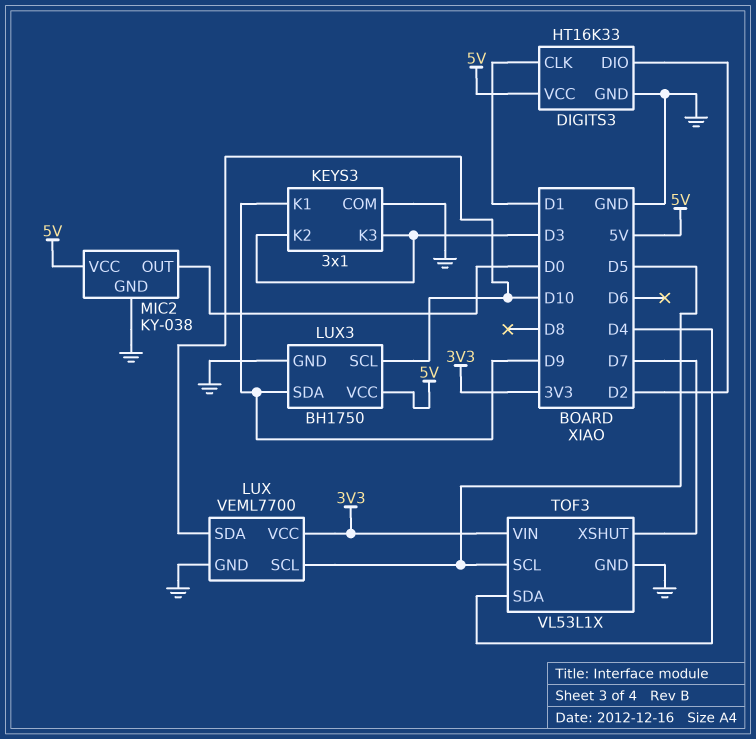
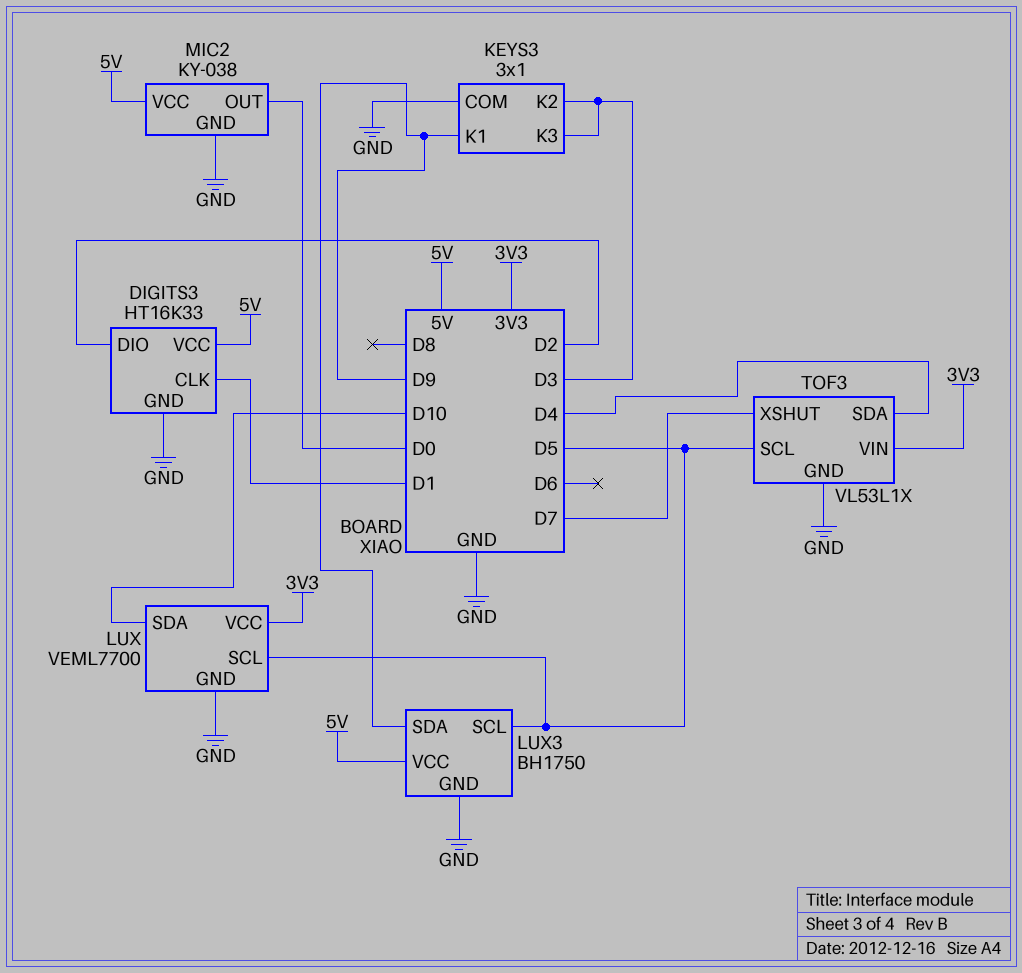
LUX3 pin SCL: D10 -> D5

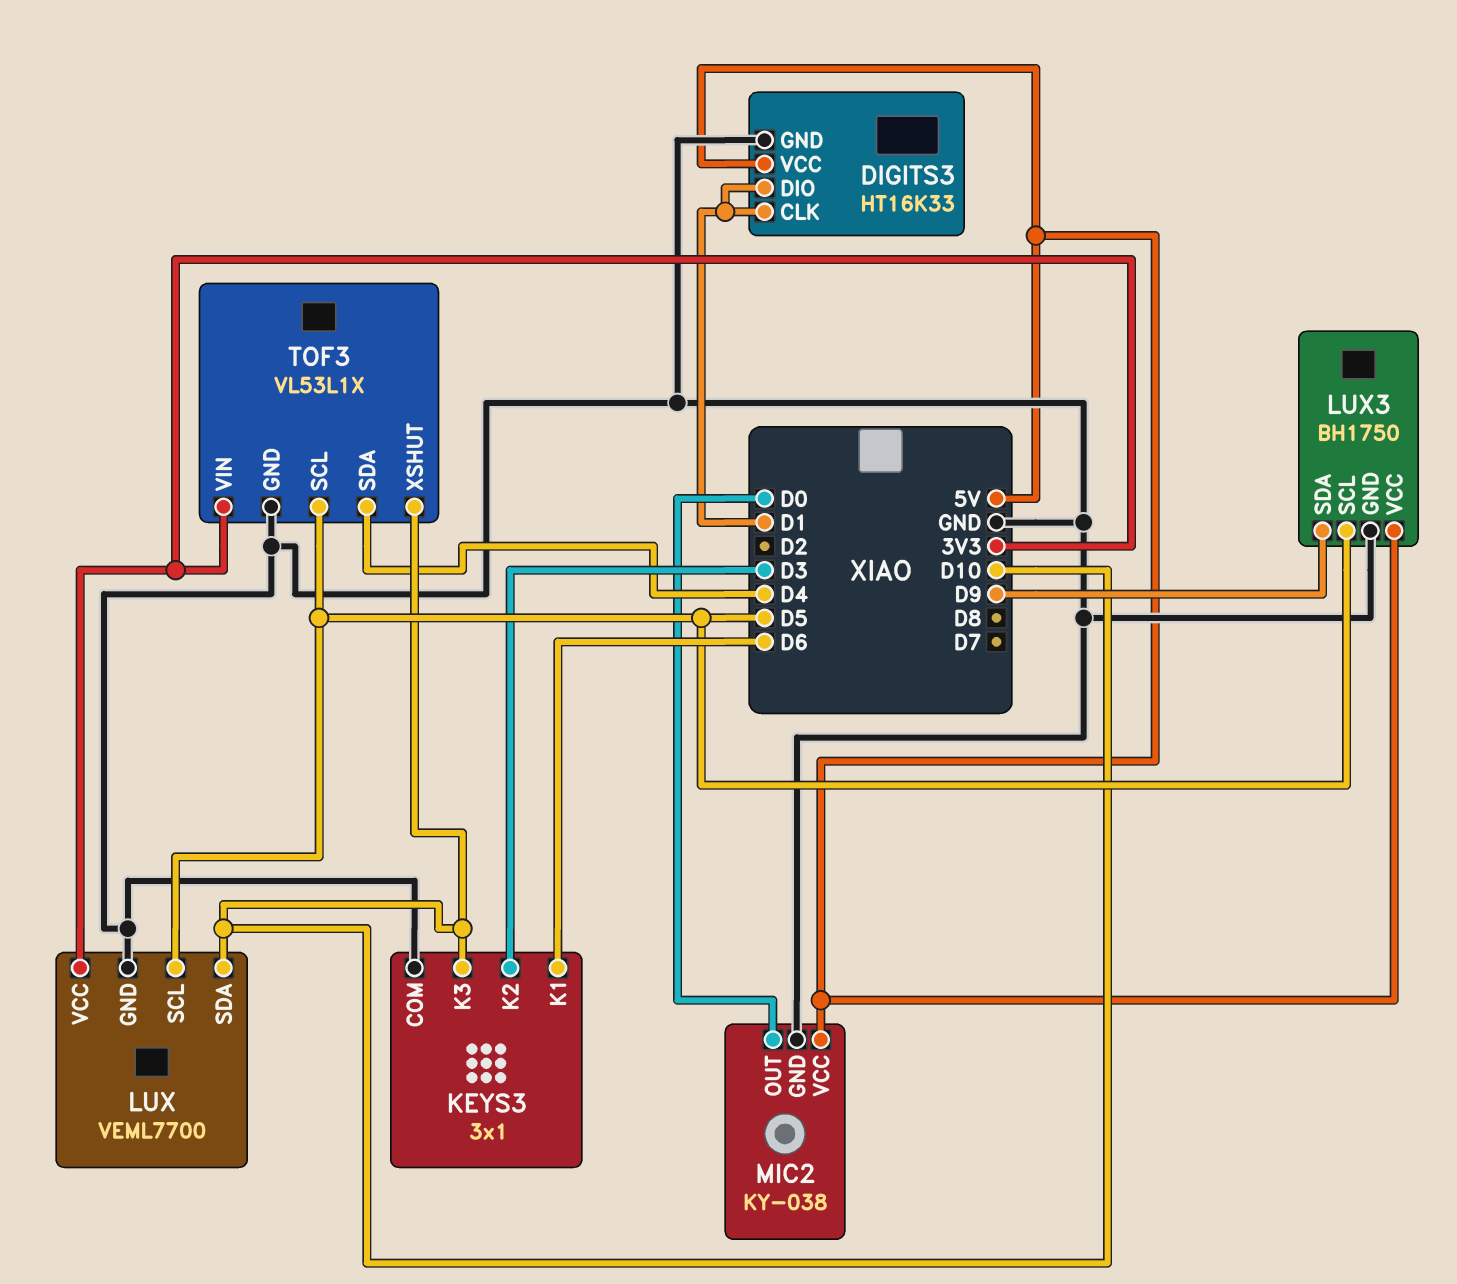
DIGITS3 pin DIO: D2 -> D1
KEYS3 pin K1: D9 -> D6
KEYS3 pin K3: D3 -> D10
TOF3 pin XSHUT: D7 -> D10

